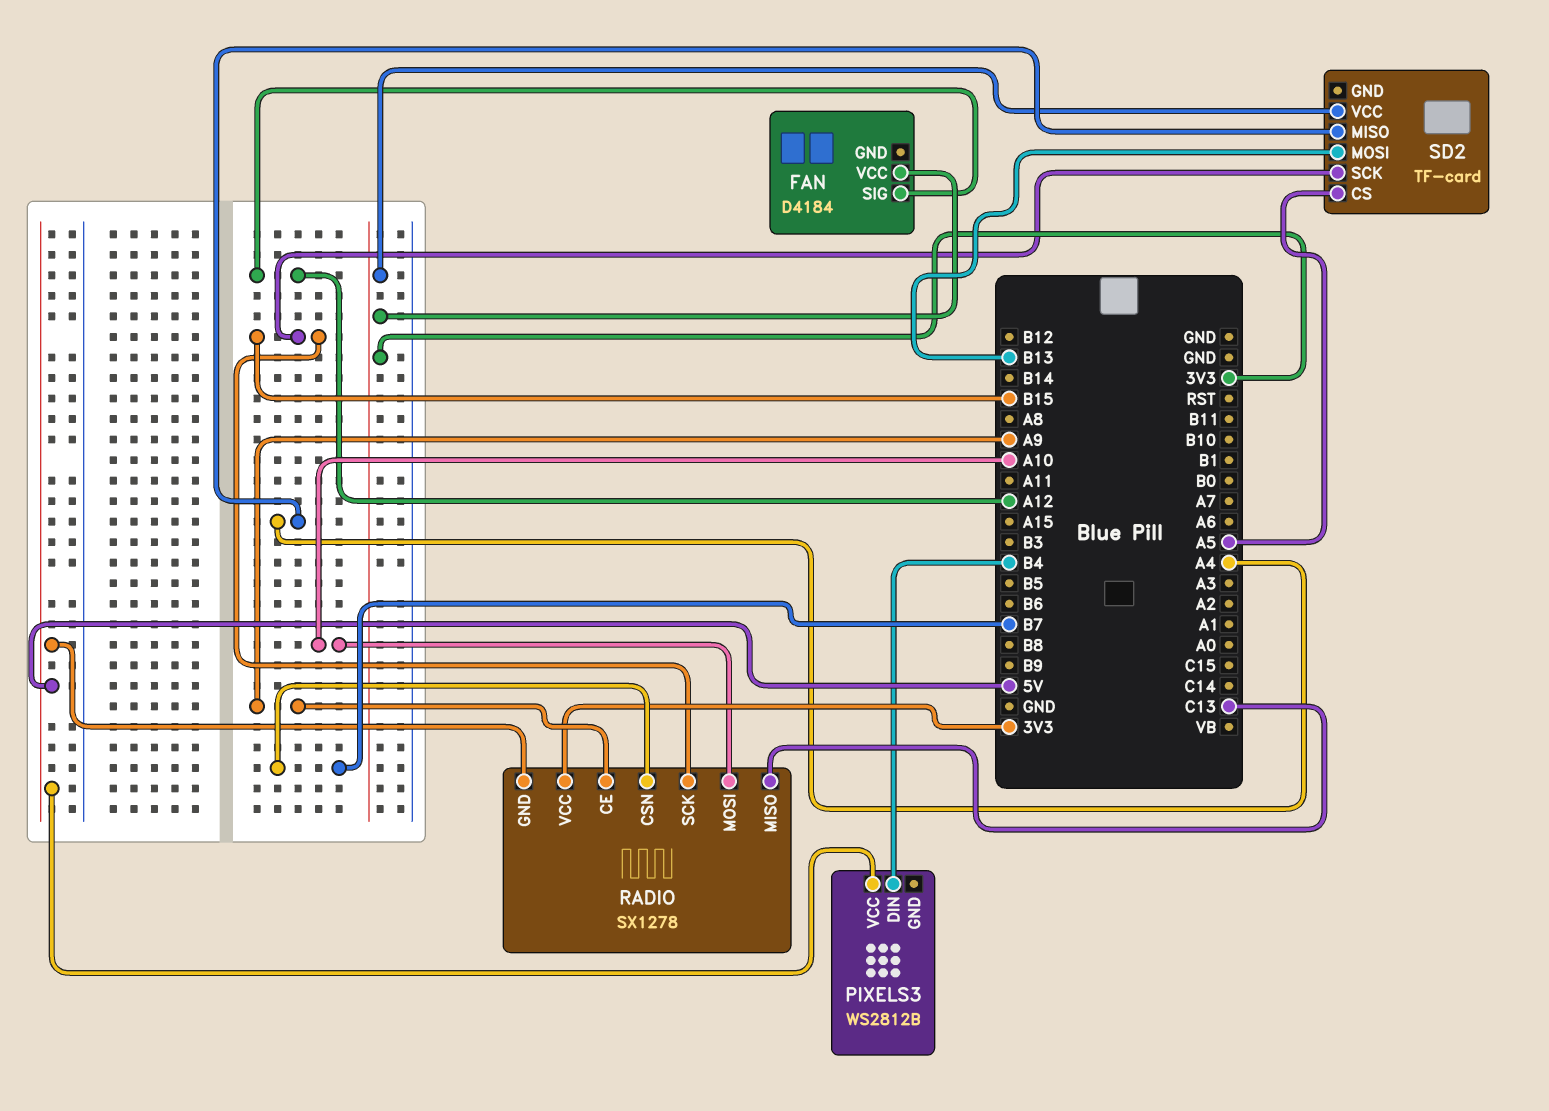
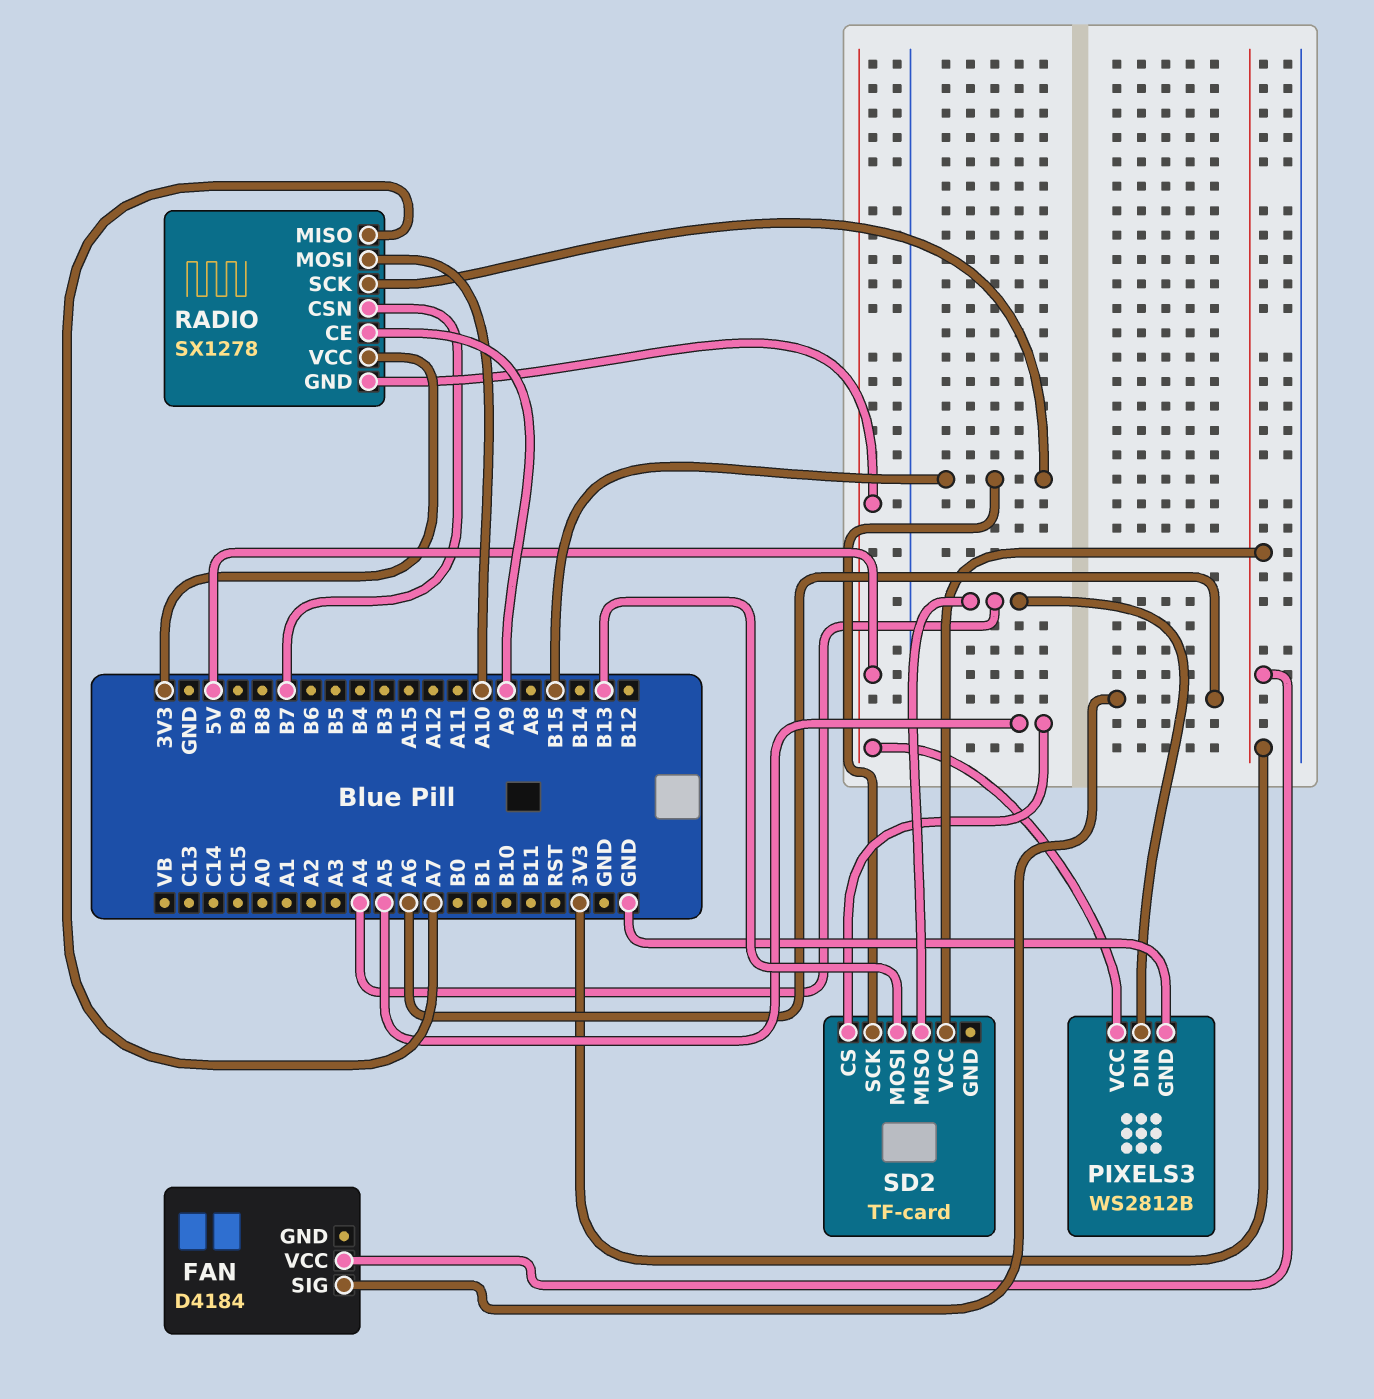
FAN pin SIG: A12 -> A6
PIXELS3 pin DIN: B4 -> A4
PIXELS3 pin GND: none -> GND
RADIO pin MISO: C13 -> A7

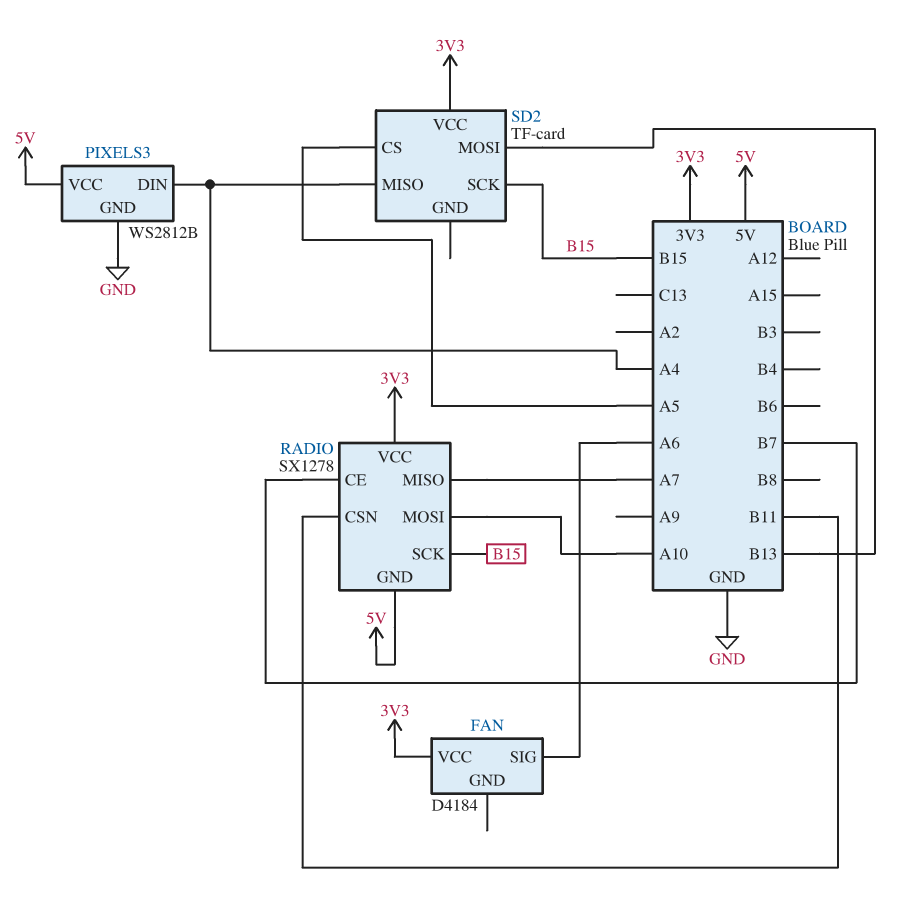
RADIO pin CE: A9 -> B7
RADIO pin CSN: B7 -> B11

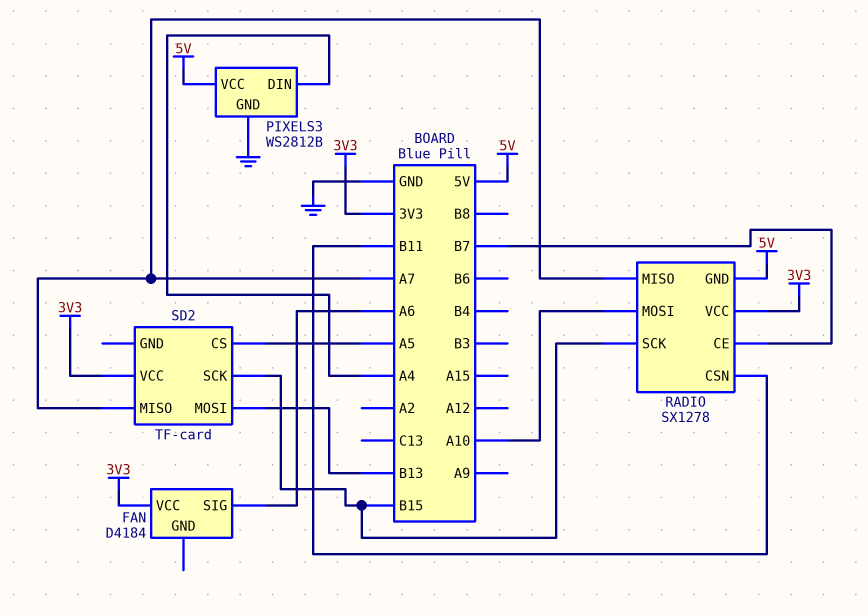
SD2 pin MISO: A4 -> A7

